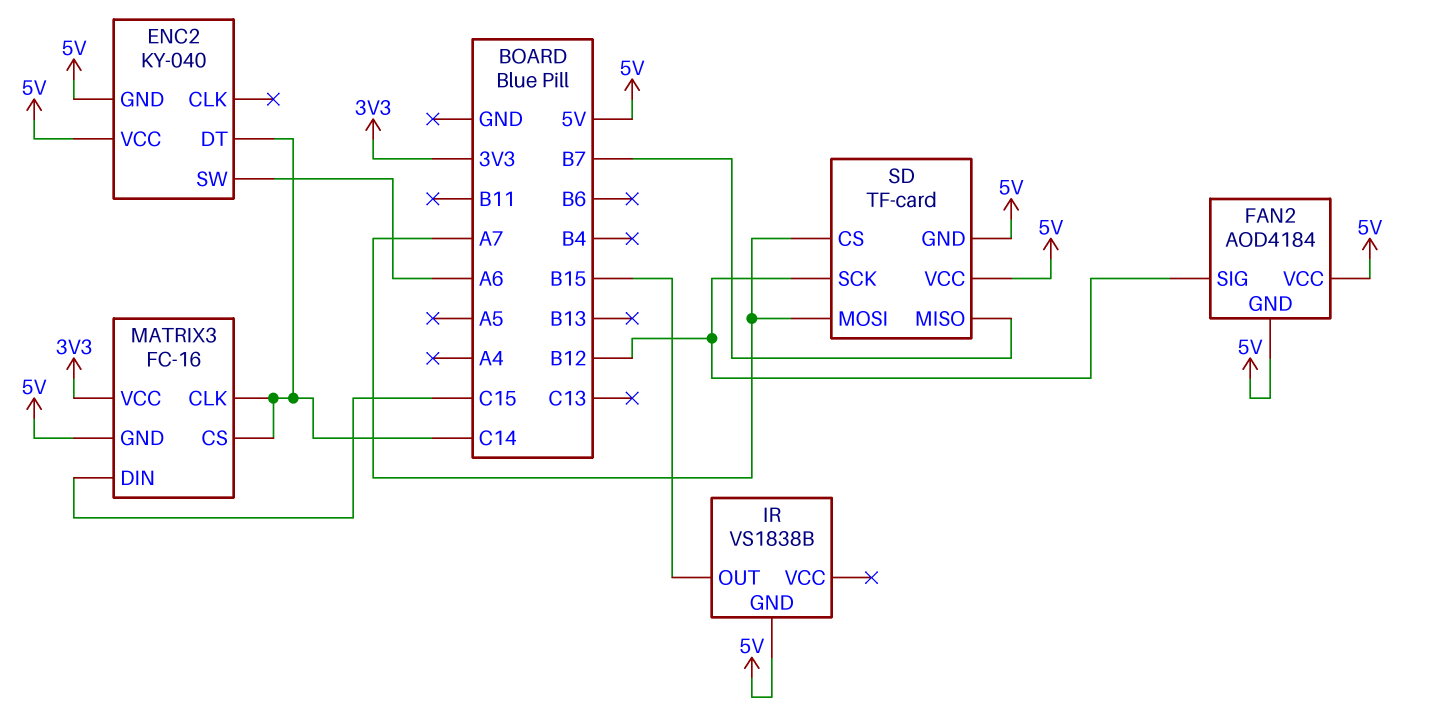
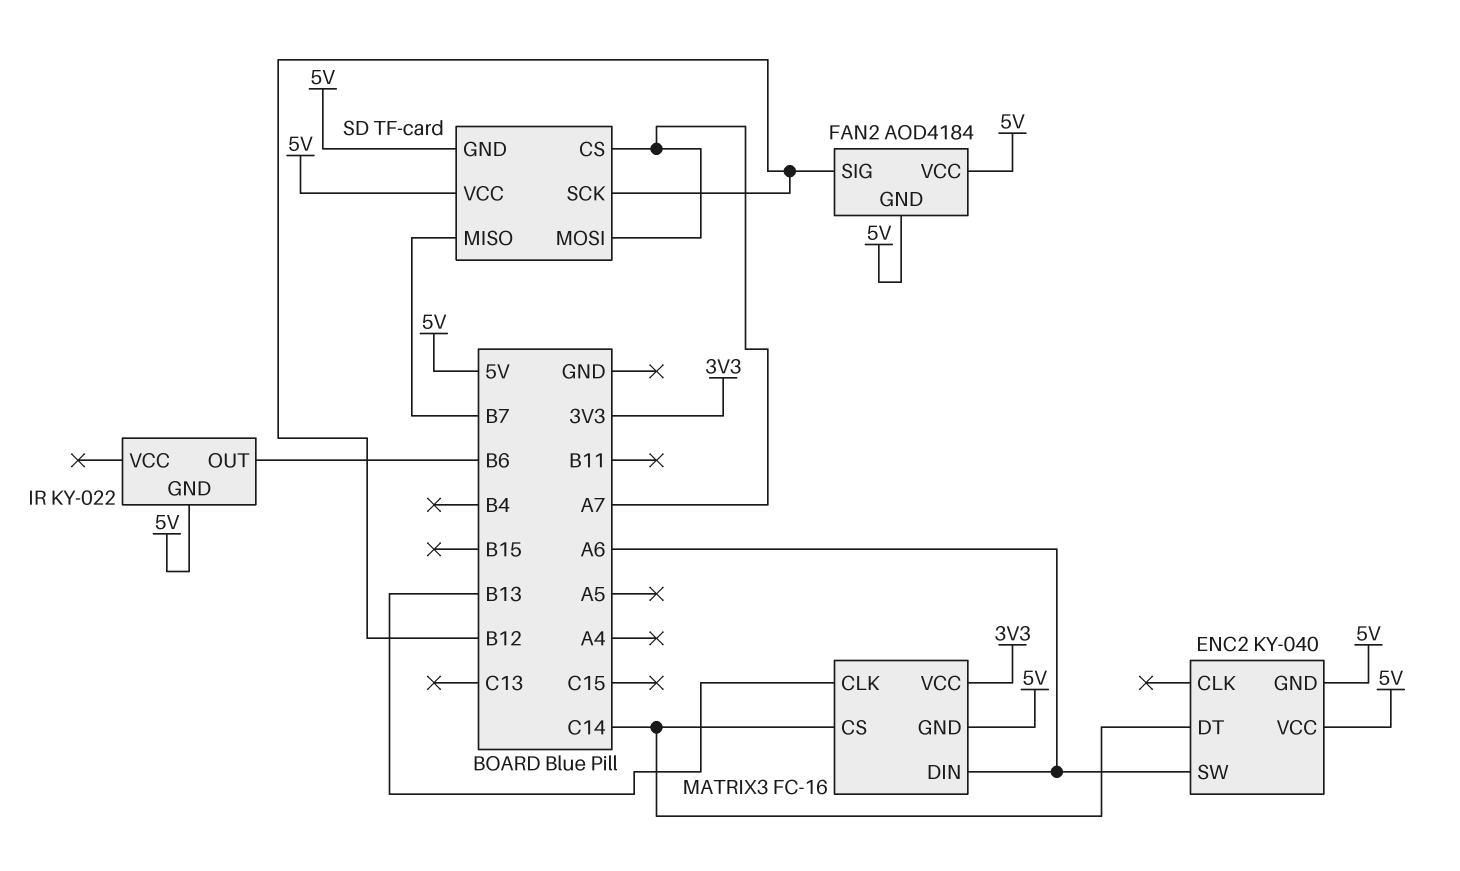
IR: VS1838B -> KY-022
IR pin OUT: B15 -> B6
MATRIX3 pin CLK: C14 -> B13
MATRIX3 pin DIN: C15 -> A6

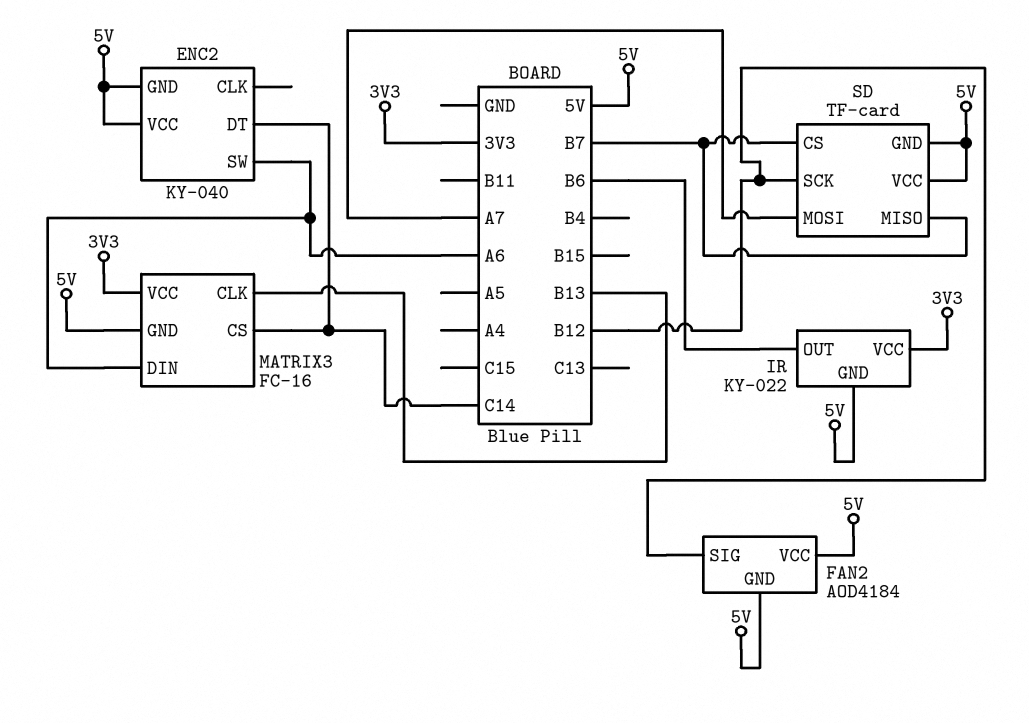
IR pin VCC: none -> 3V3
SD pin CS: A7 -> B7

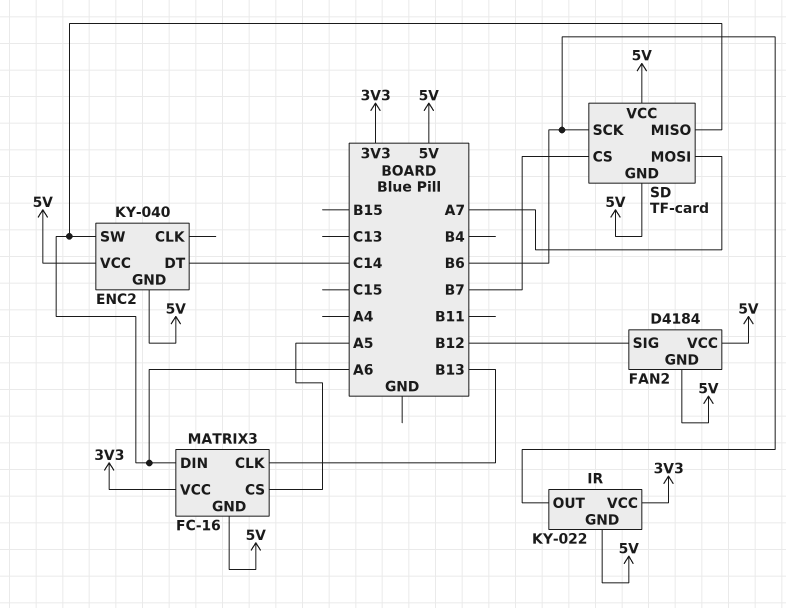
FAN2: AOD4184 -> D4184
MATRIX3 pin CS: C14 -> A5
SD pin MISO: B7 -> A6
SD pin SCK: B12 -> B6

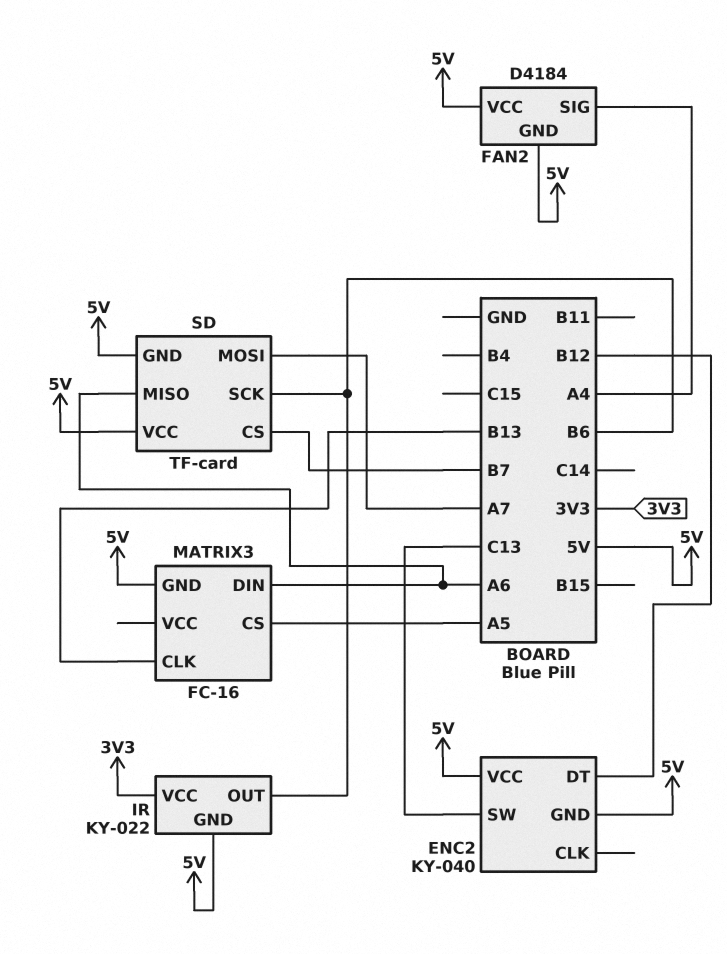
ENC2 pin DT: C14 -> B12
ENC2 pin SW: A6 -> C13
FAN2 pin SIG: B12 -> A4
MATRIX3 pin VCC: 3V3 -> none

